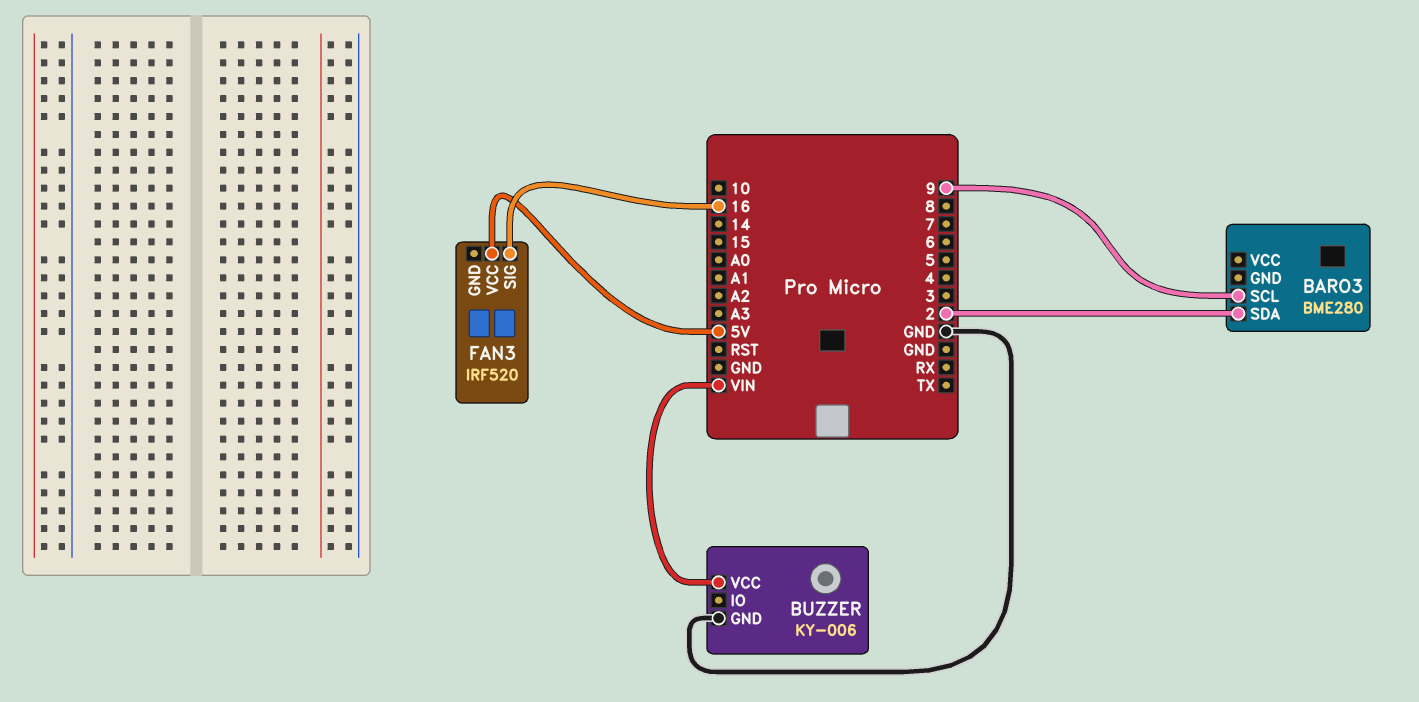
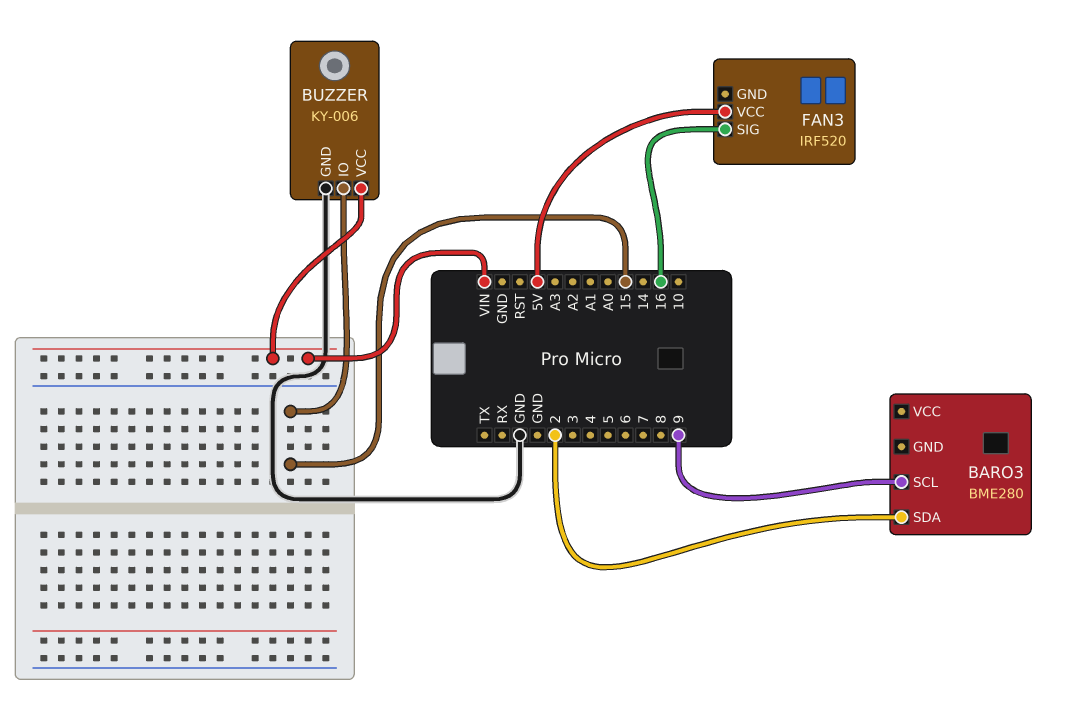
BUZZER pin IO: none -> 15

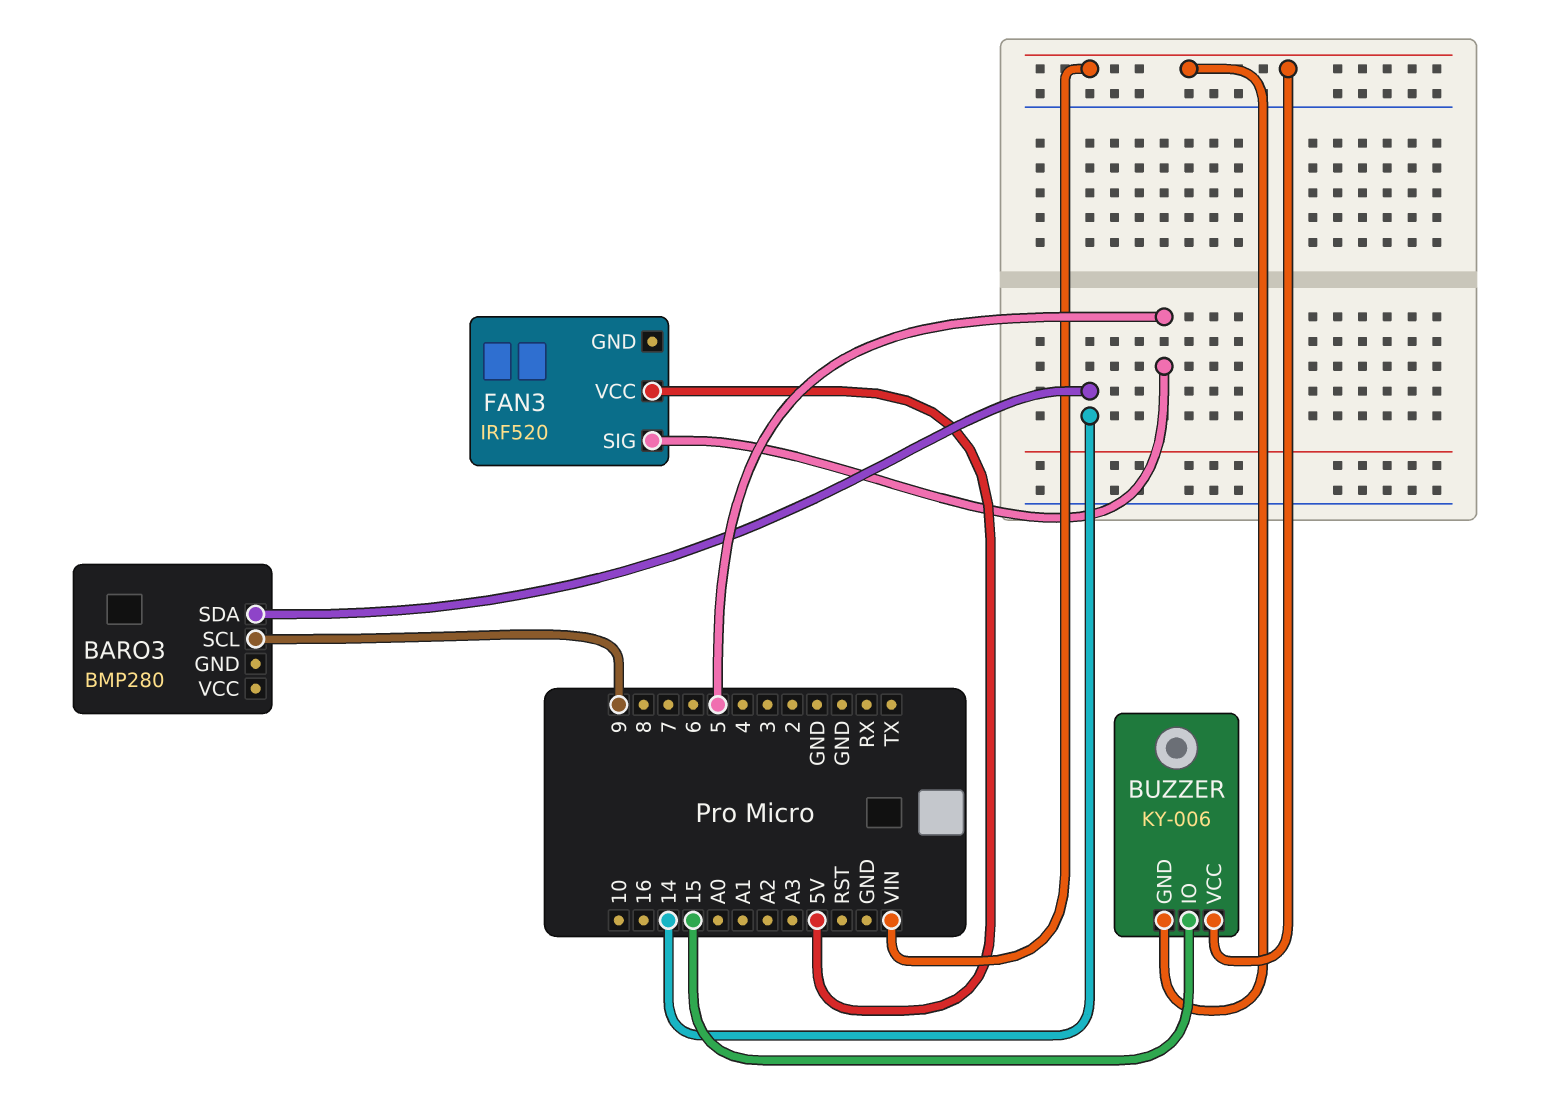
BARO3: BME280 -> BMP280
BARO3 pin SDA: 2 -> 14
BUZZER pin GND: GND -> VIN
FAN3 pin SIG: 16 -> 5

